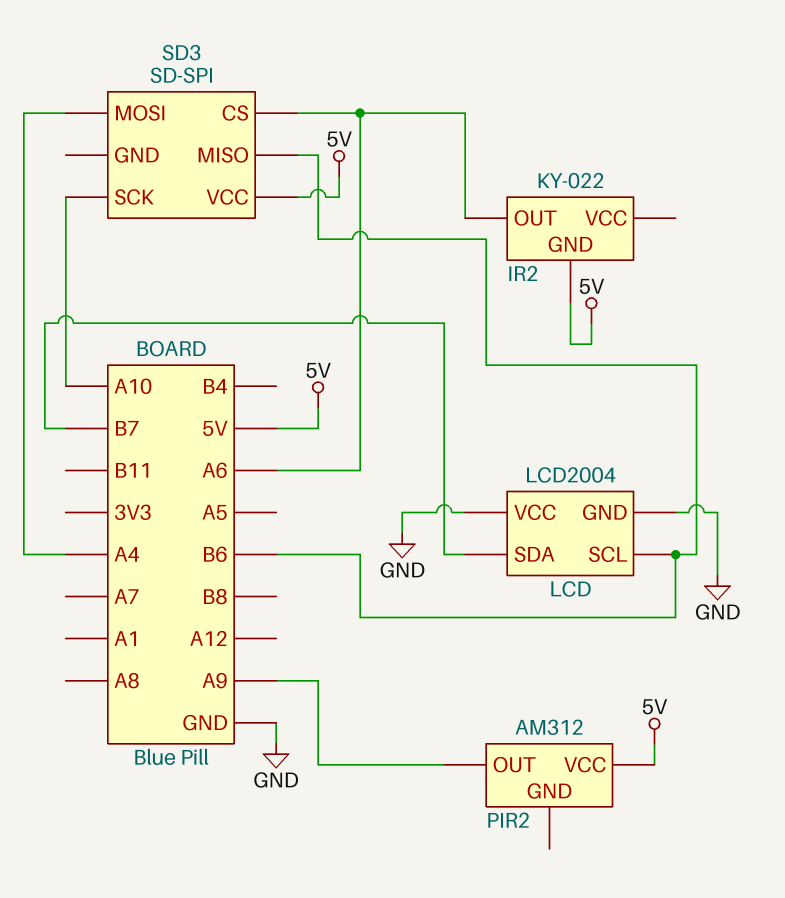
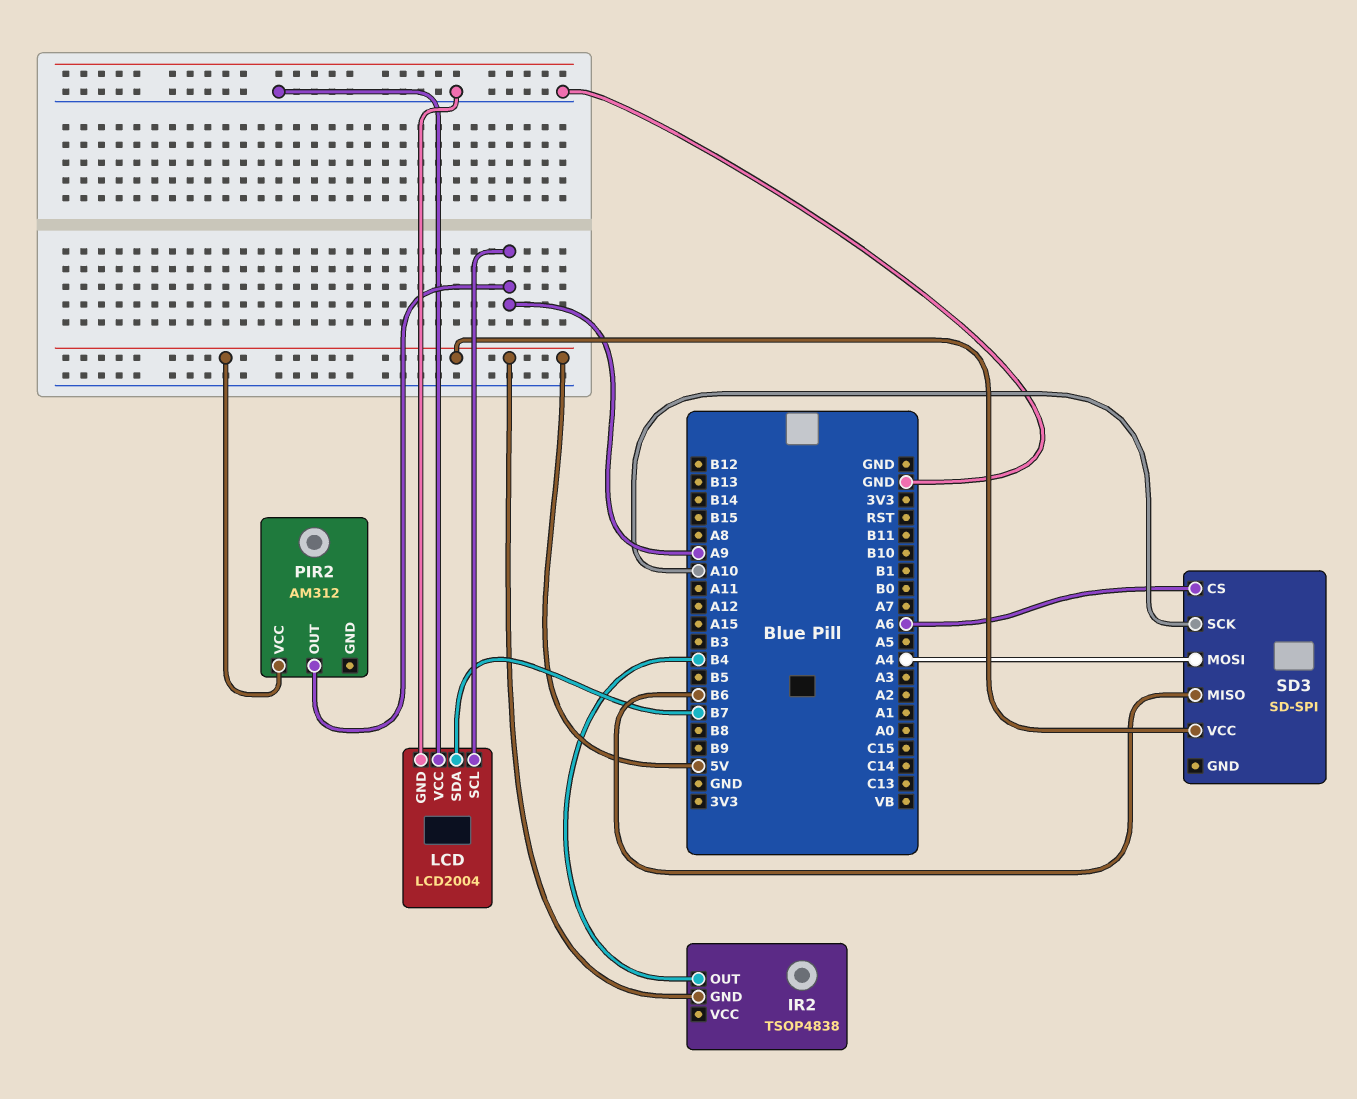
IR2: KY-022 -> TSOP4838
IR2 pin OUT: A6 -> B4
LCD pin SCL: B6 -> A9

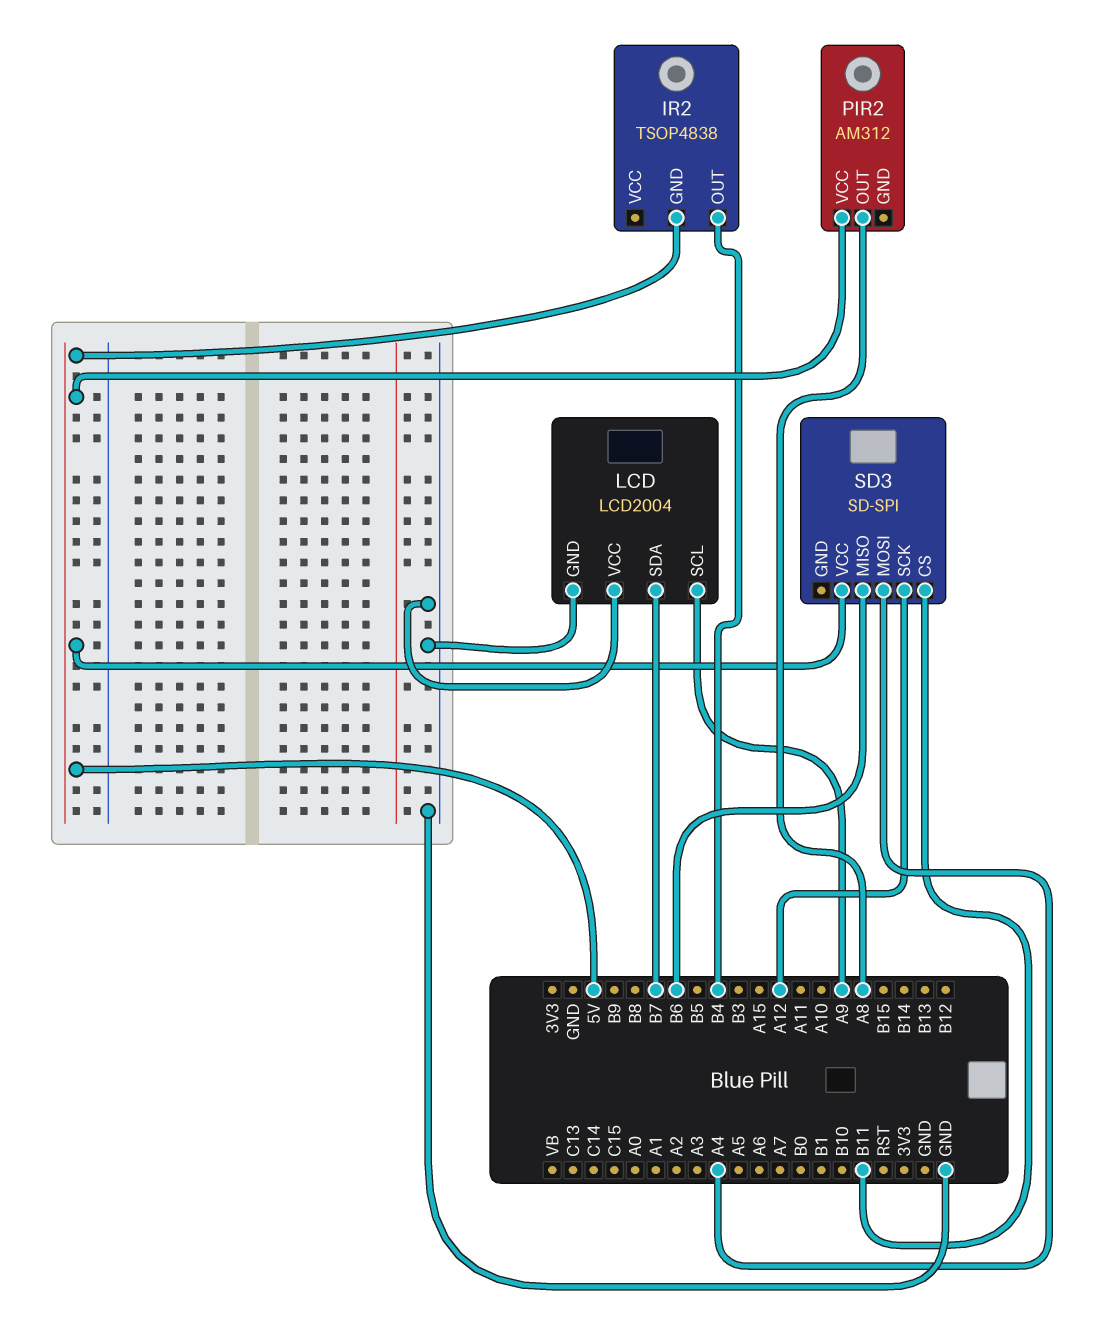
PIR2 pin OUT: A9 -> A8
SD3 pin CS: A6 -> B11
SD3 pin SCK: A10 -> A12

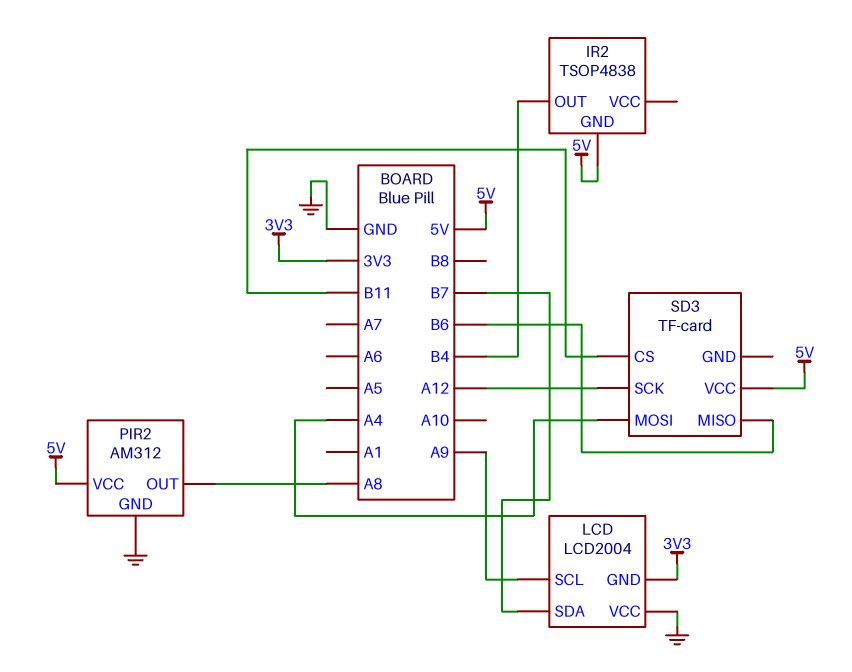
LCD pin GND: GND -> 3V3
PIR2 pin GND: none -> GND
SD3: SD-SPI -> TF-card

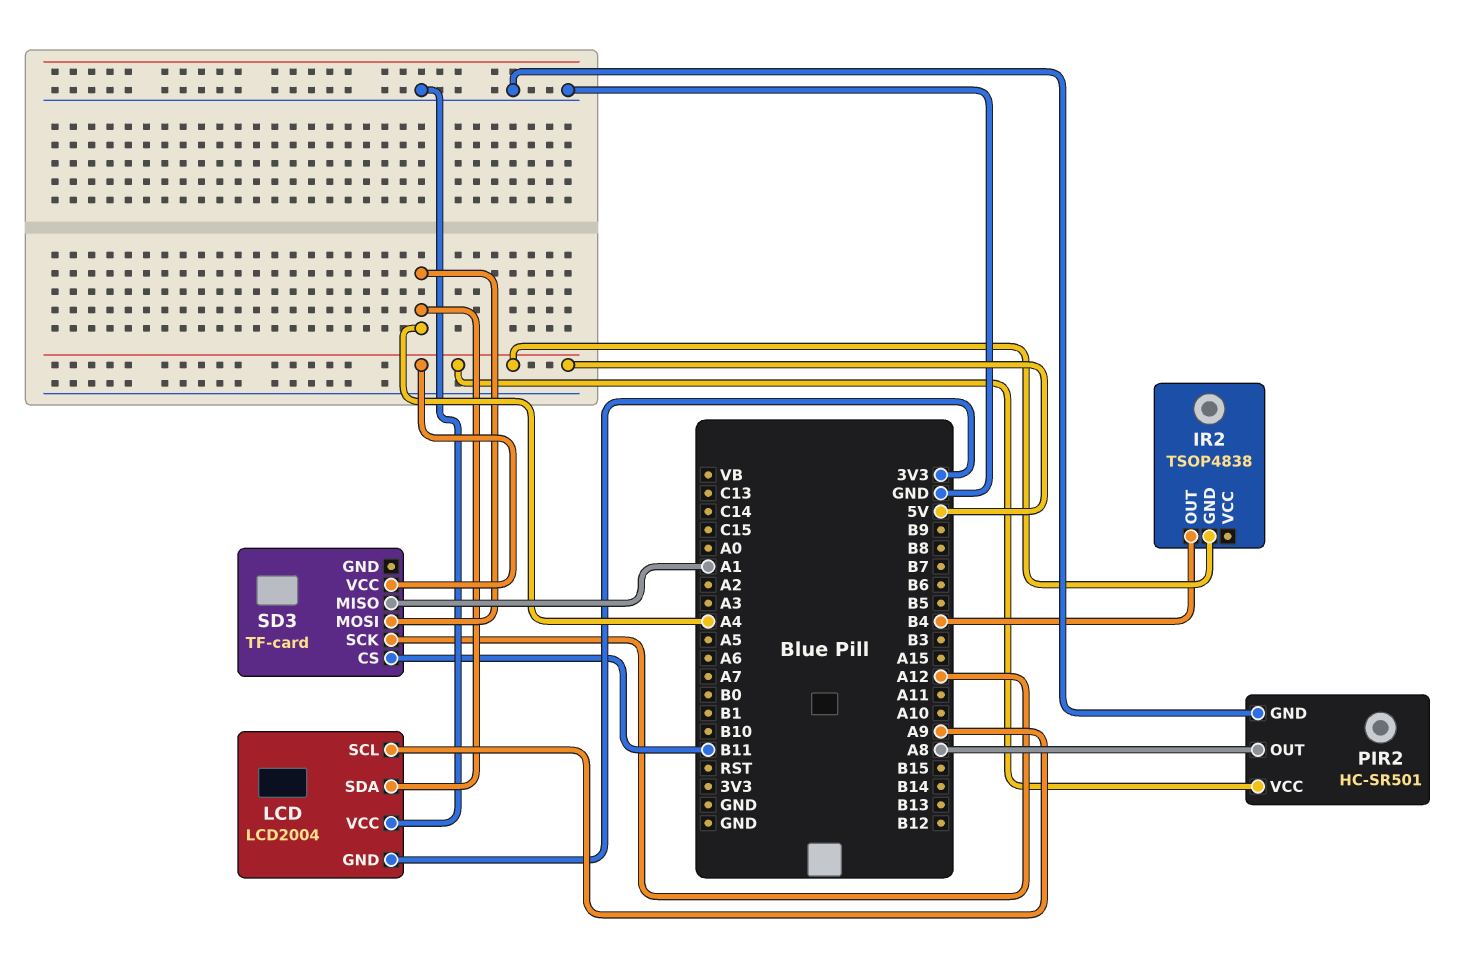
LCD pin SDA: B7 -> A4
PIR2: AM312 -> HC-SR501
SD3 pin MISO: B6 -> A1

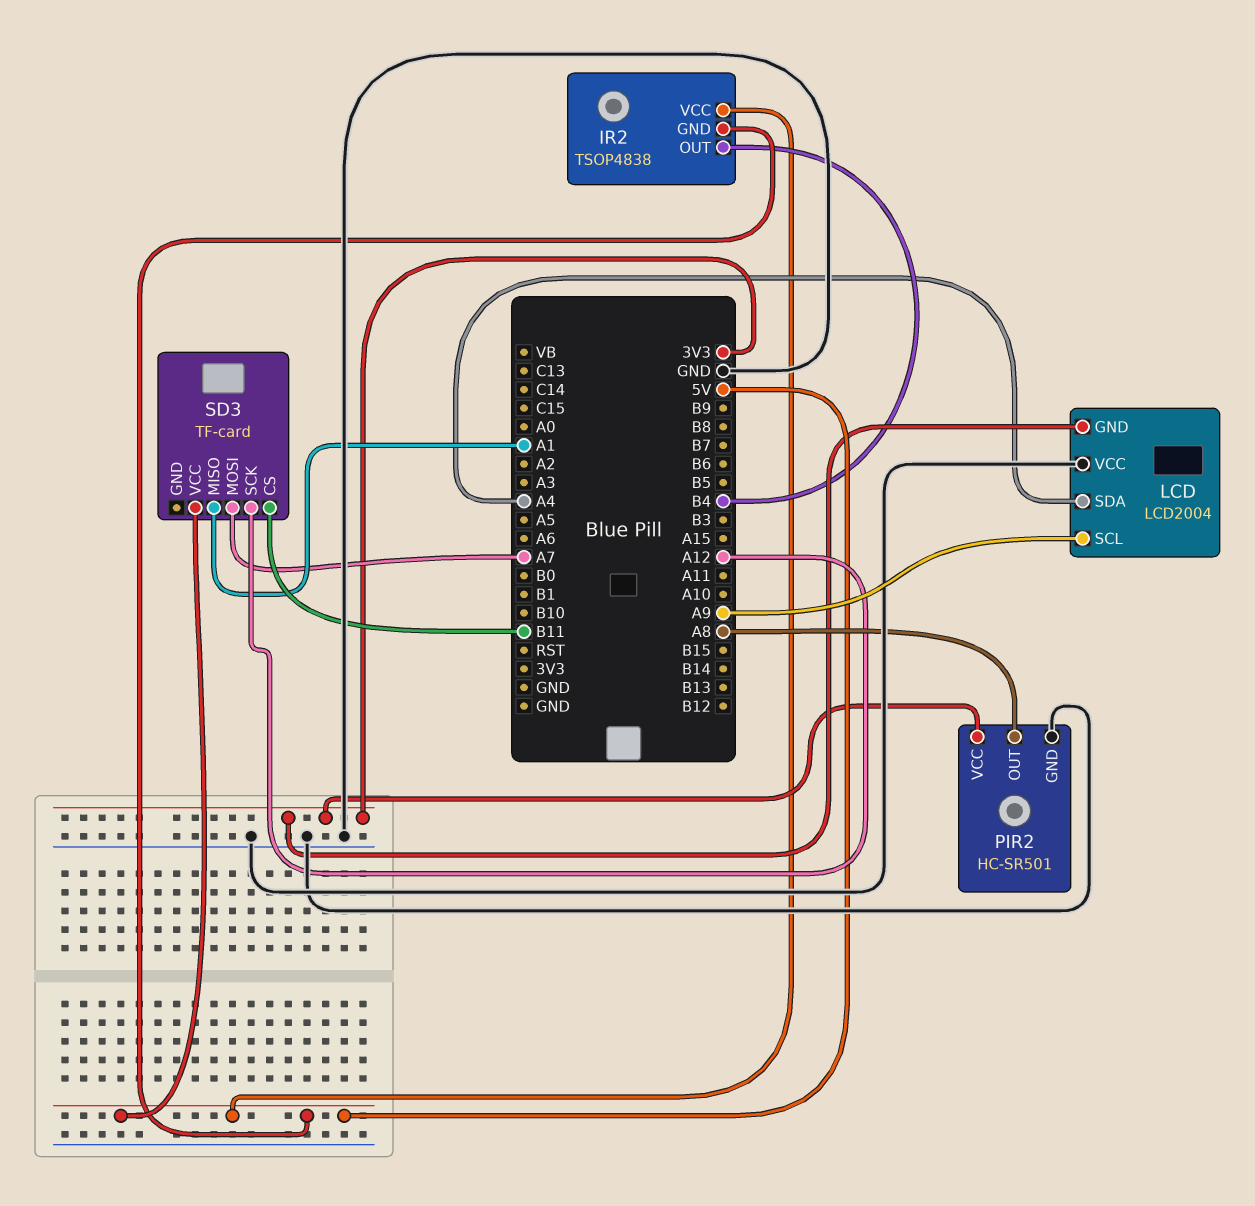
IR2 pin VCC: none -> 5V
PIR2 pin VCC: 5V -> 3V3
SD3 pin MOSI: A4 -> A7

